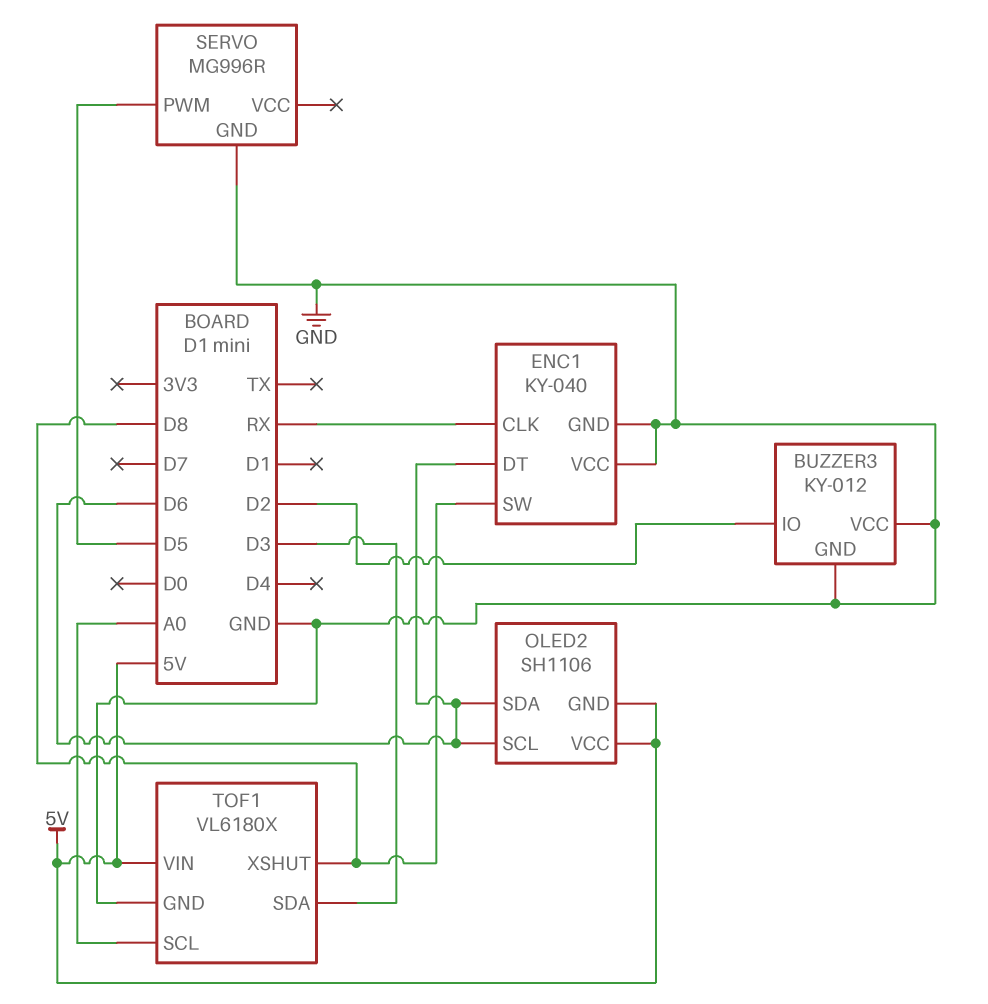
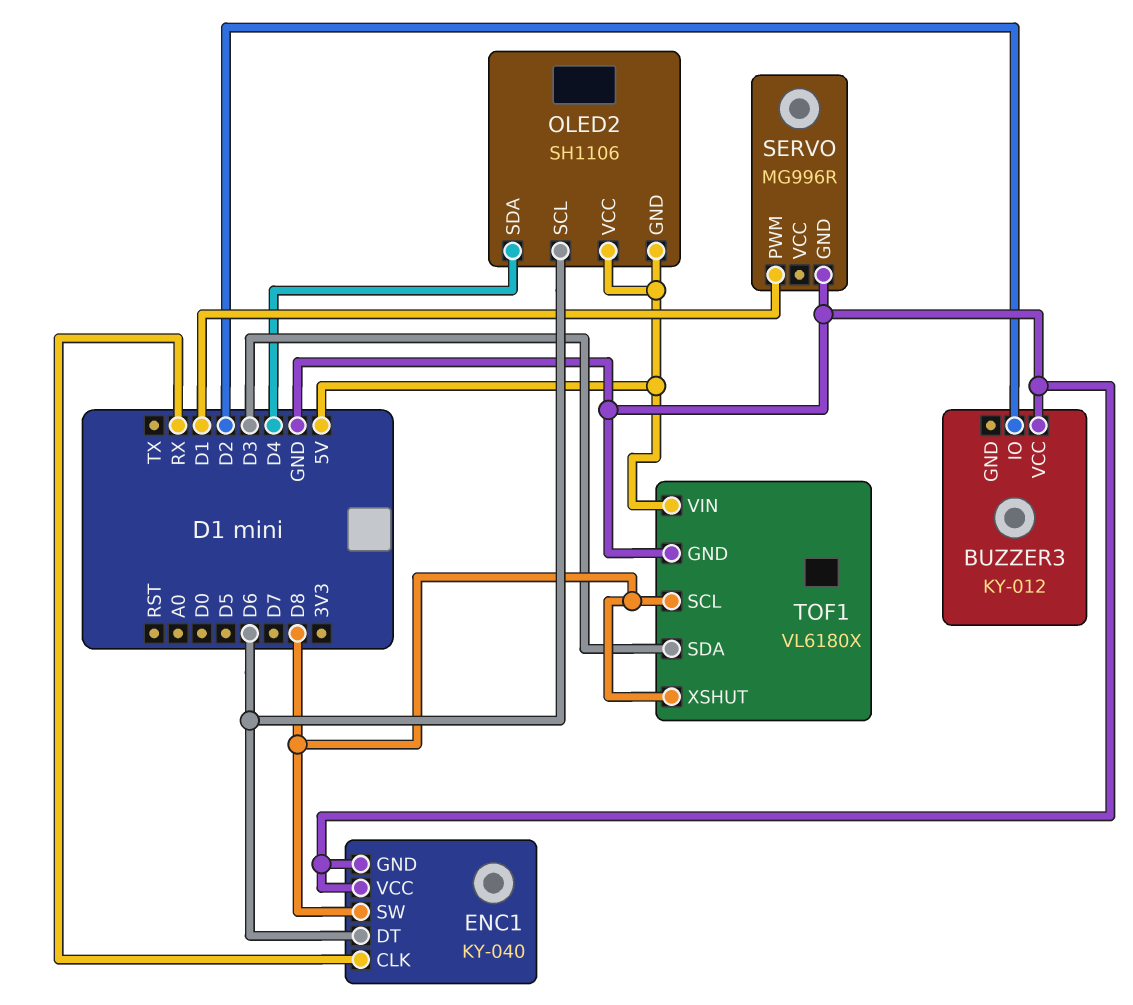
BUZZER3 pin GND: GND -> none
OLED2 pin SDA: D6 -> D4
SERVO pin PWM: D5 -> D1
TOF1 pin SCL: A0 -> D8

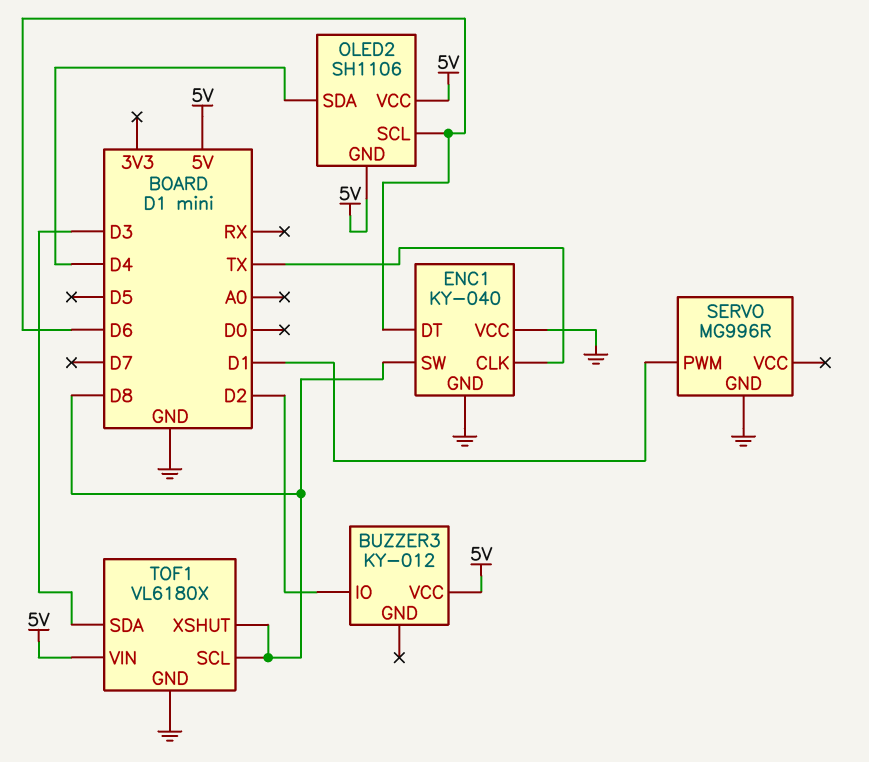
BUZZER3 pin VCC: GND -> 5V
ENC1 pin CLK: RX -> TX

